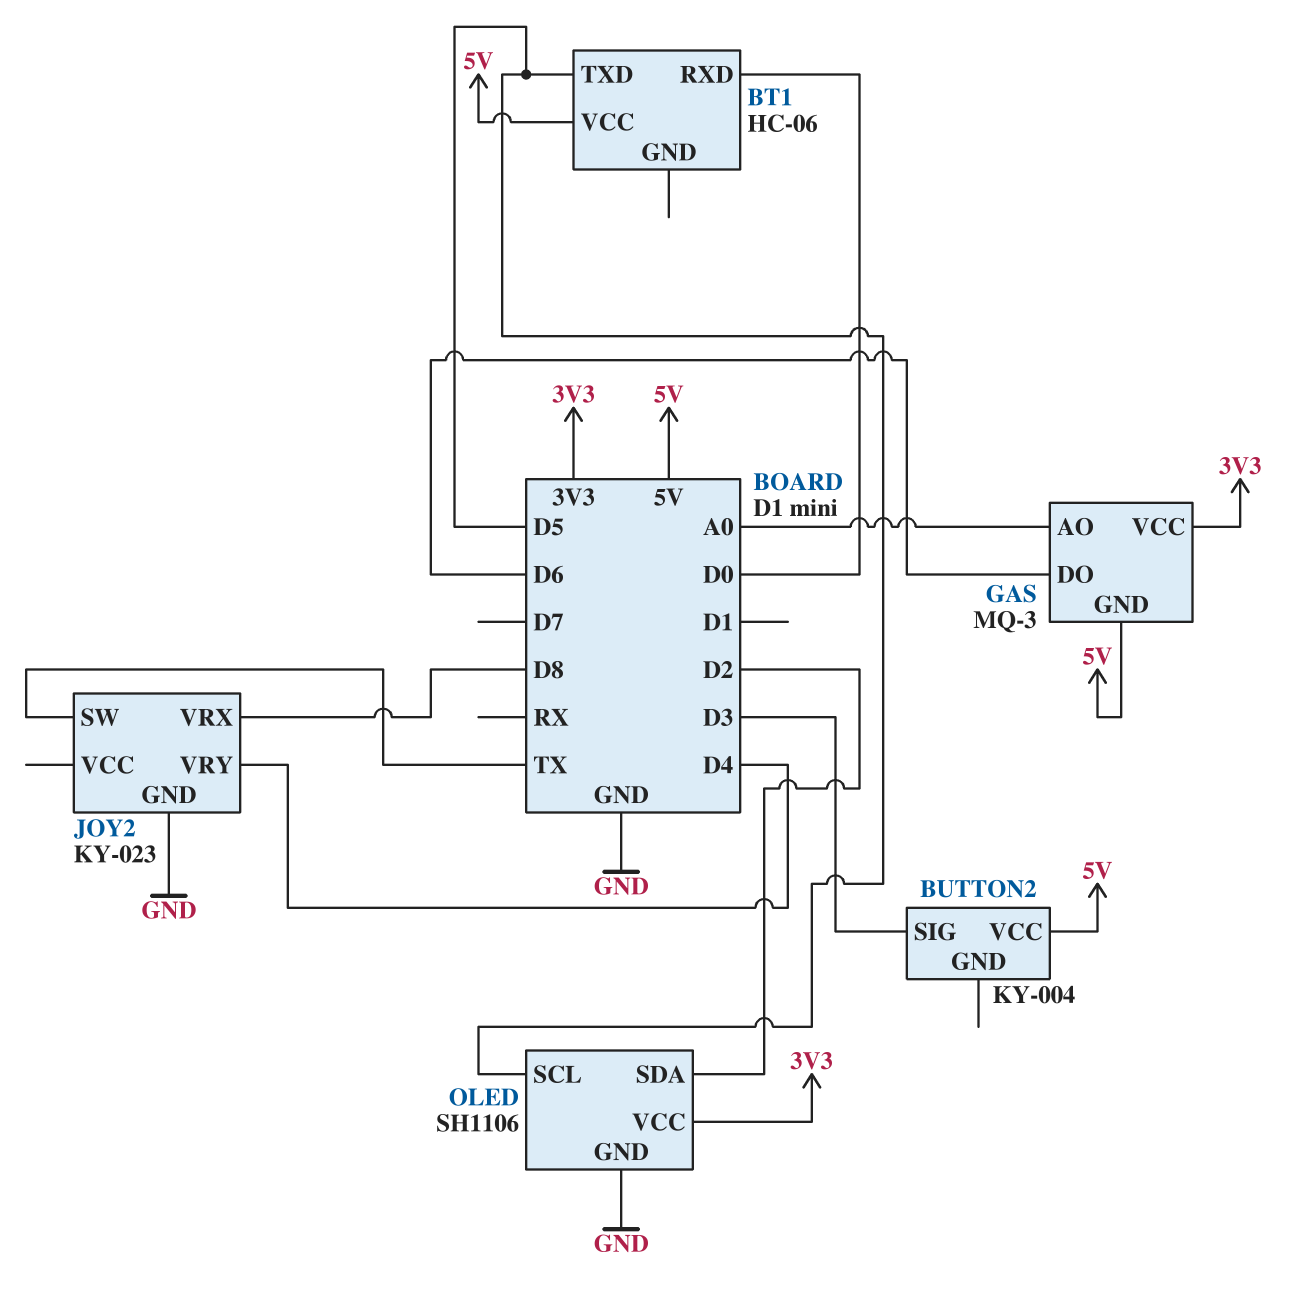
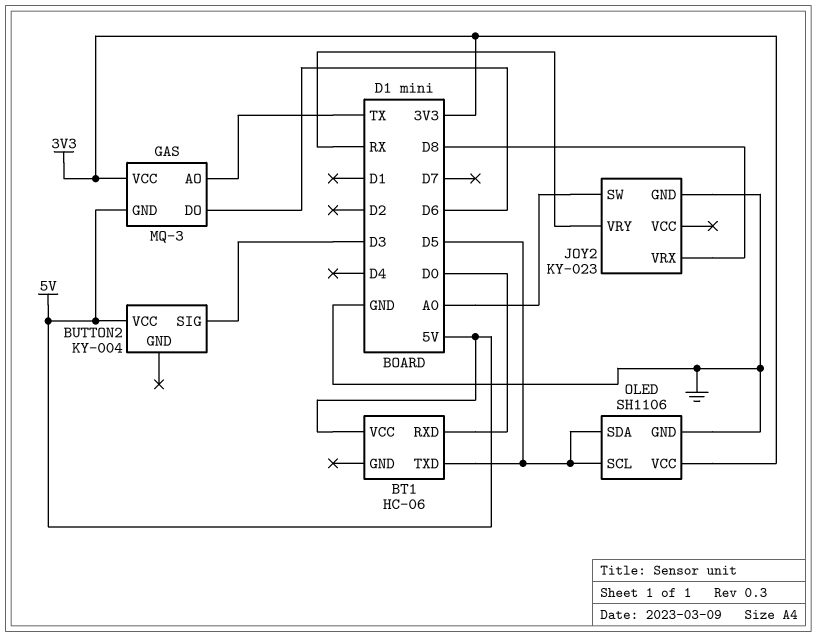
GAS pin AO: A0 -> TX
JOY2 pin SW: TX -> A0
JOY2 pin VRY: D4 -> RX
OLED pin SDA: D2 -> D5

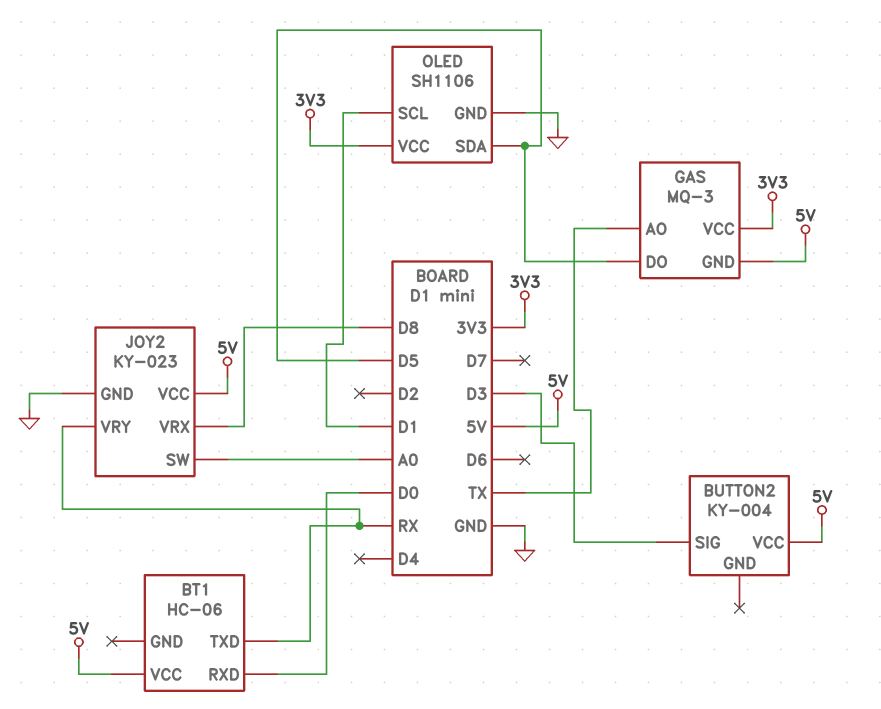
BT1 pin TXD: D5 -> RX
GAS pin DO: D6 -> D5
JOY2 pin VCC: none -> 5V
OLED pin SCL: D5 -> D1

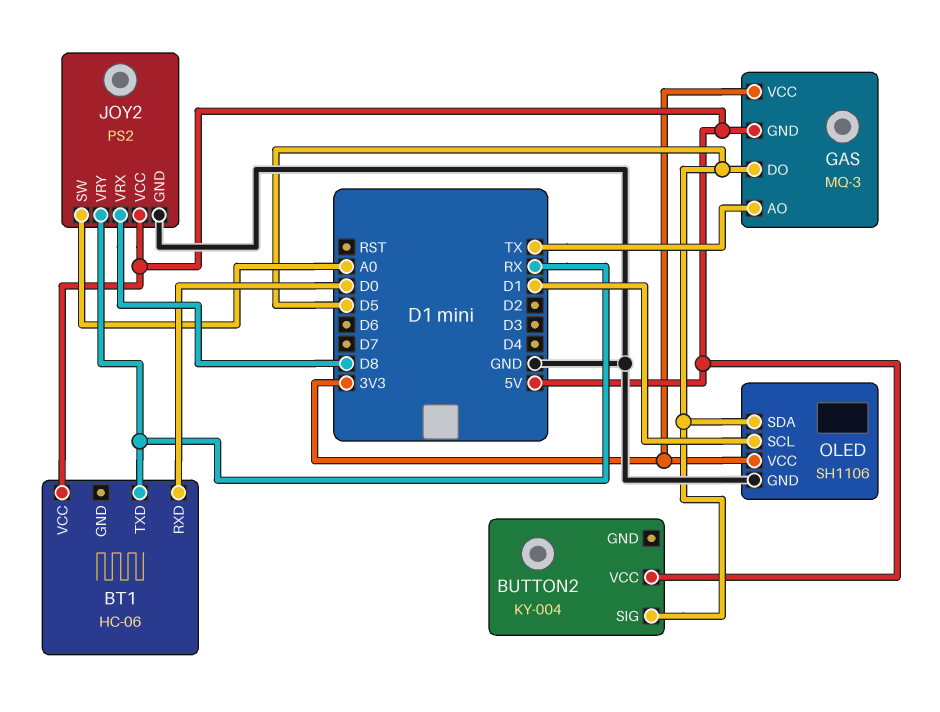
BUTTON2 pin SIG: D3 -> D5
JOY2: KY-023 -> PS2

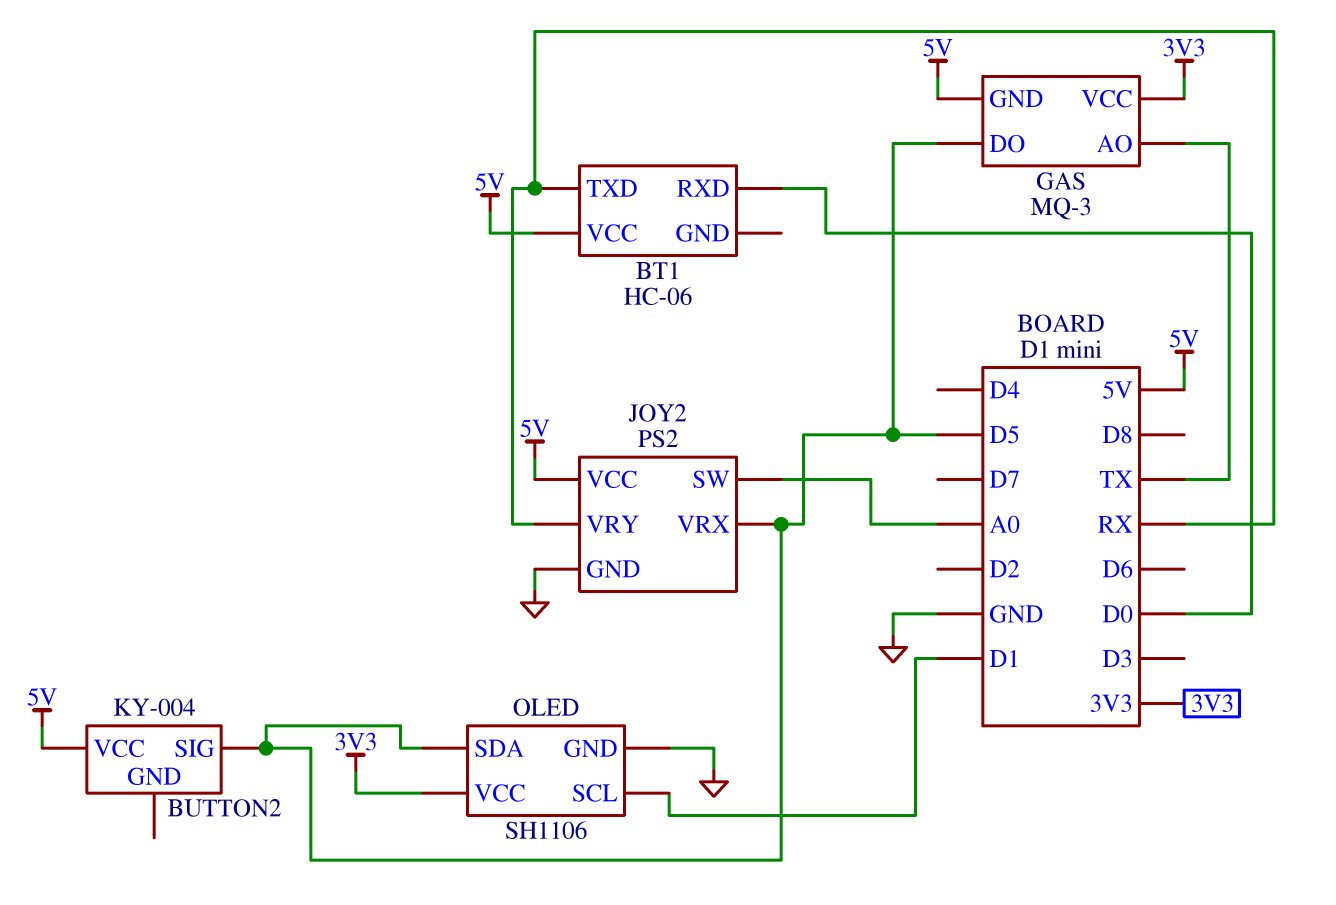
JOY2 pin VRX: D8 -> D5

